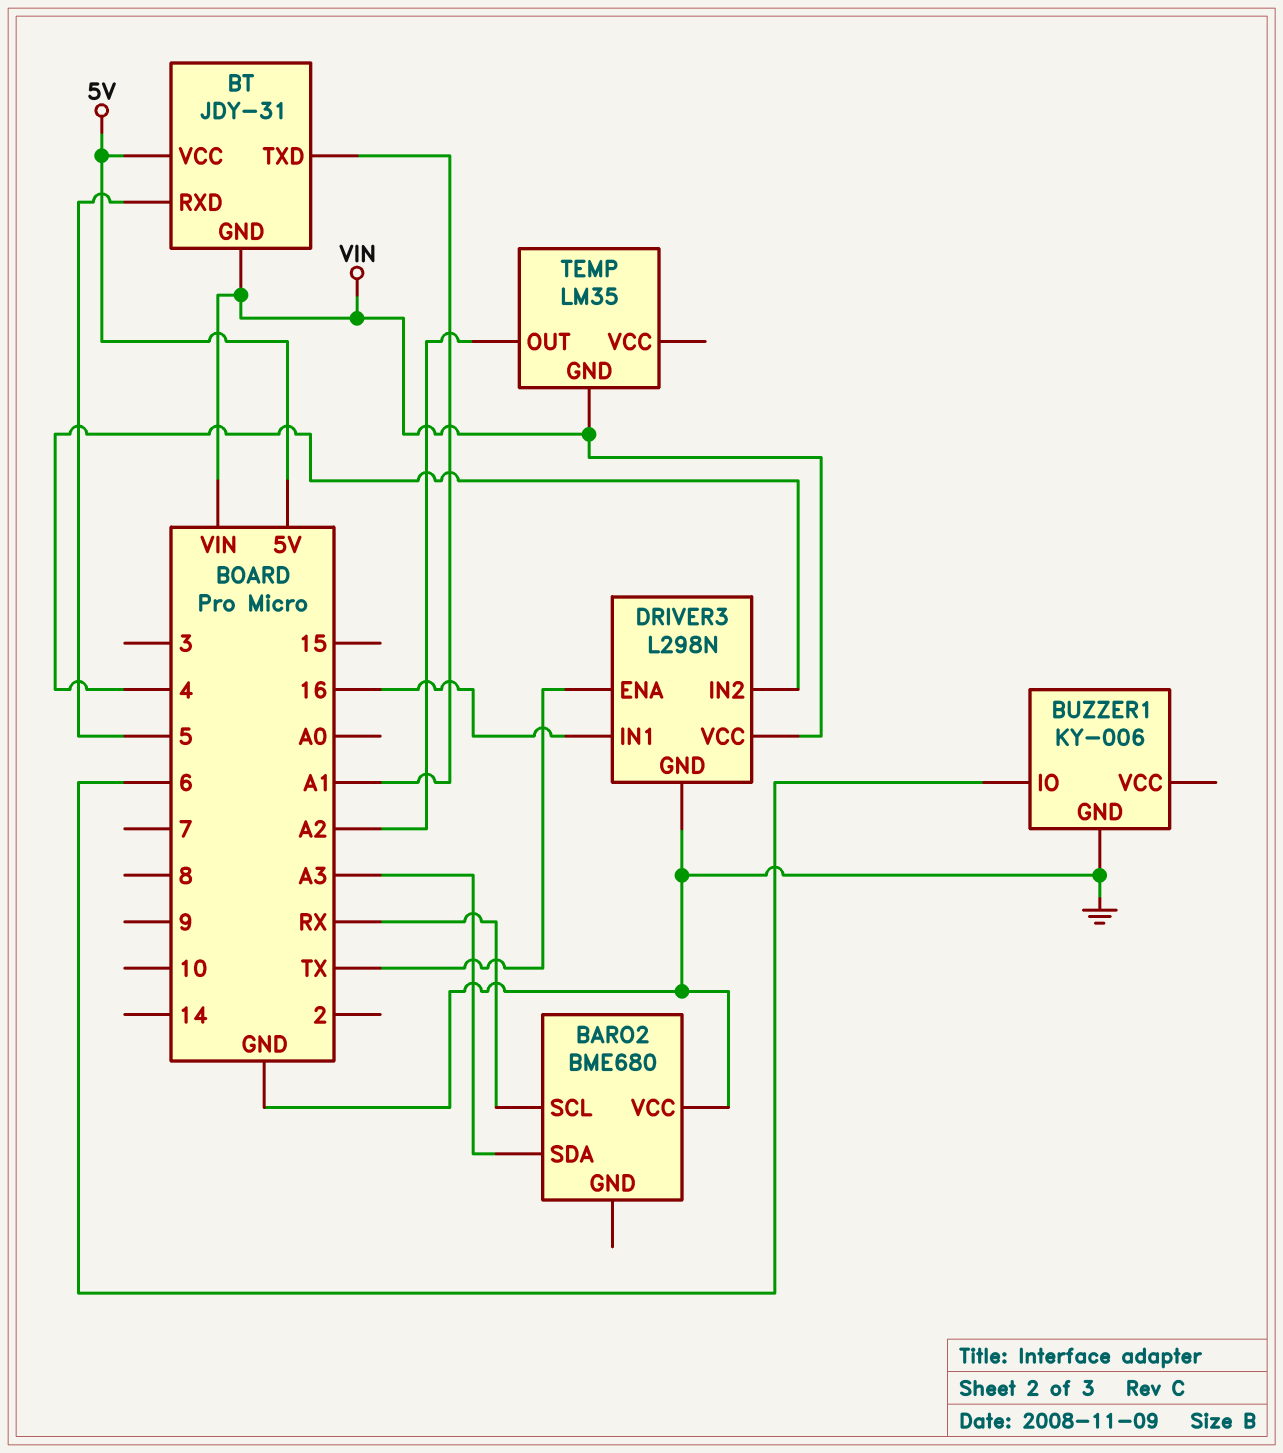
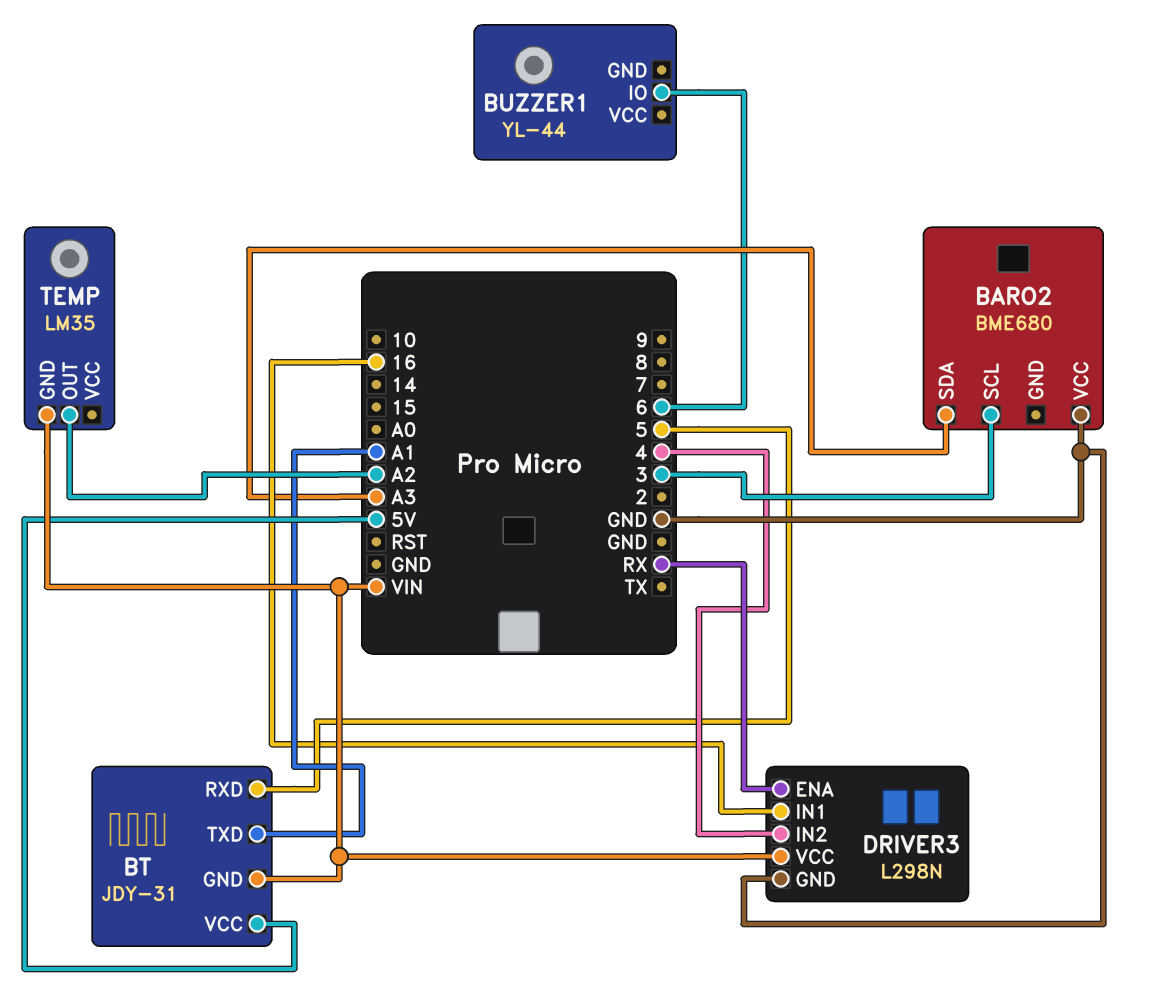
BARO2 pin SCL: RX -> 3
BUZZER1: KY-006 -> YL-44
BUZZER1 pin GND: GND -> none
DRIVER3 pin ENA: TX -> RX

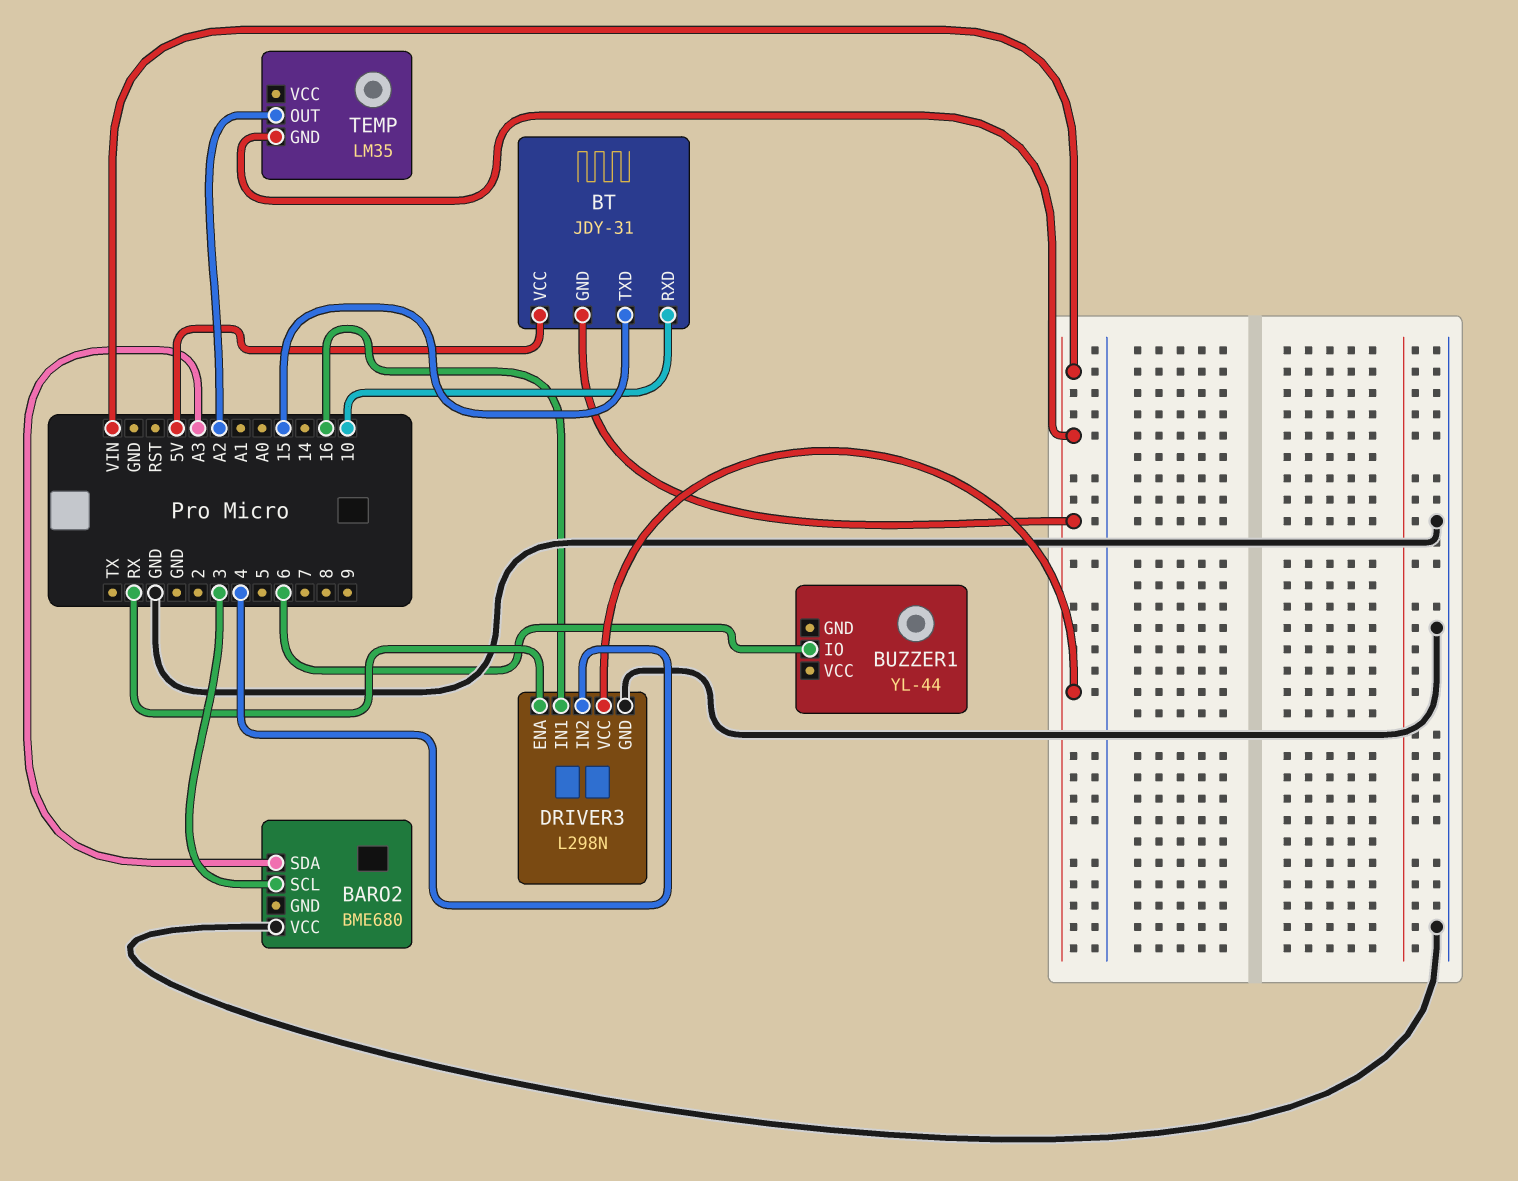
BT pin RXD: 5 -> 10
BT pin TXD: A1 -> 15

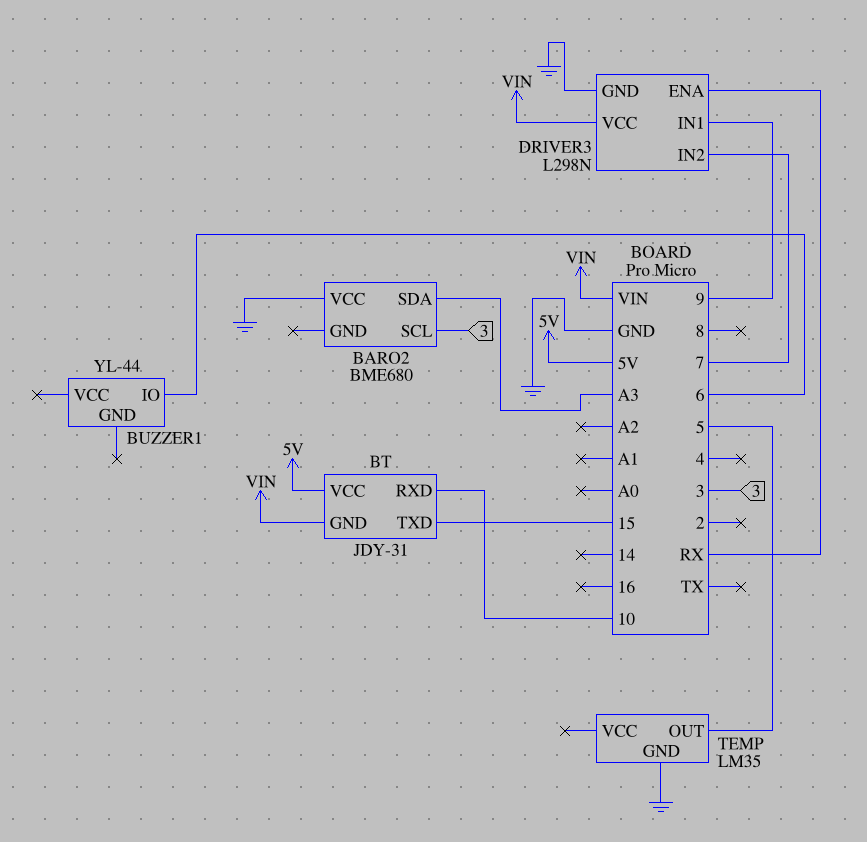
DRIVER3 pin IN1: 16 -> 9
DRIVER3 pin IN2: 4 -> 7
TEMP pin GND: VIN -> GND
TEMP pin OUT: A2 -> 5

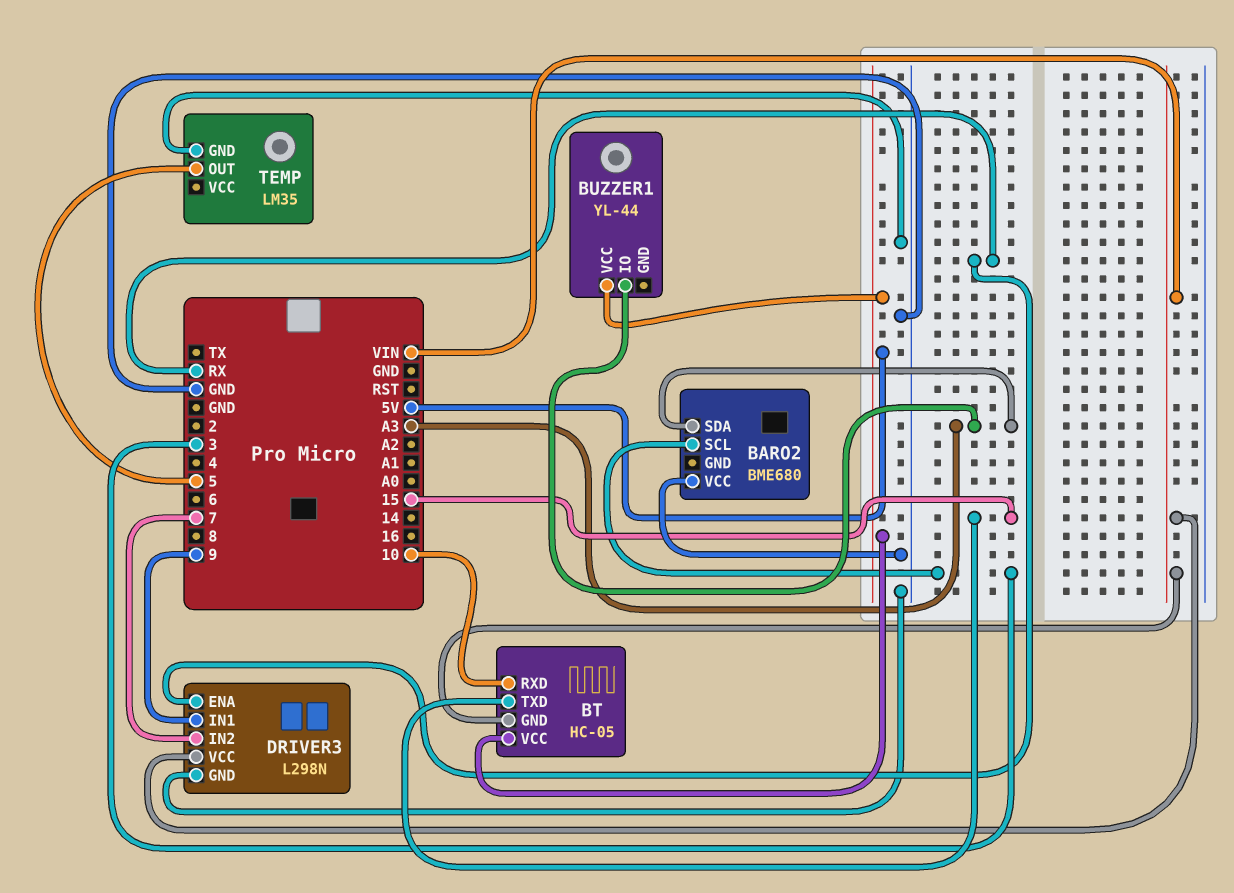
BT: JDY-31 -> HC-05
BUZZER1 pin IO: 6 -> A3
BUZZER1 pin VCC: none -> 5V

